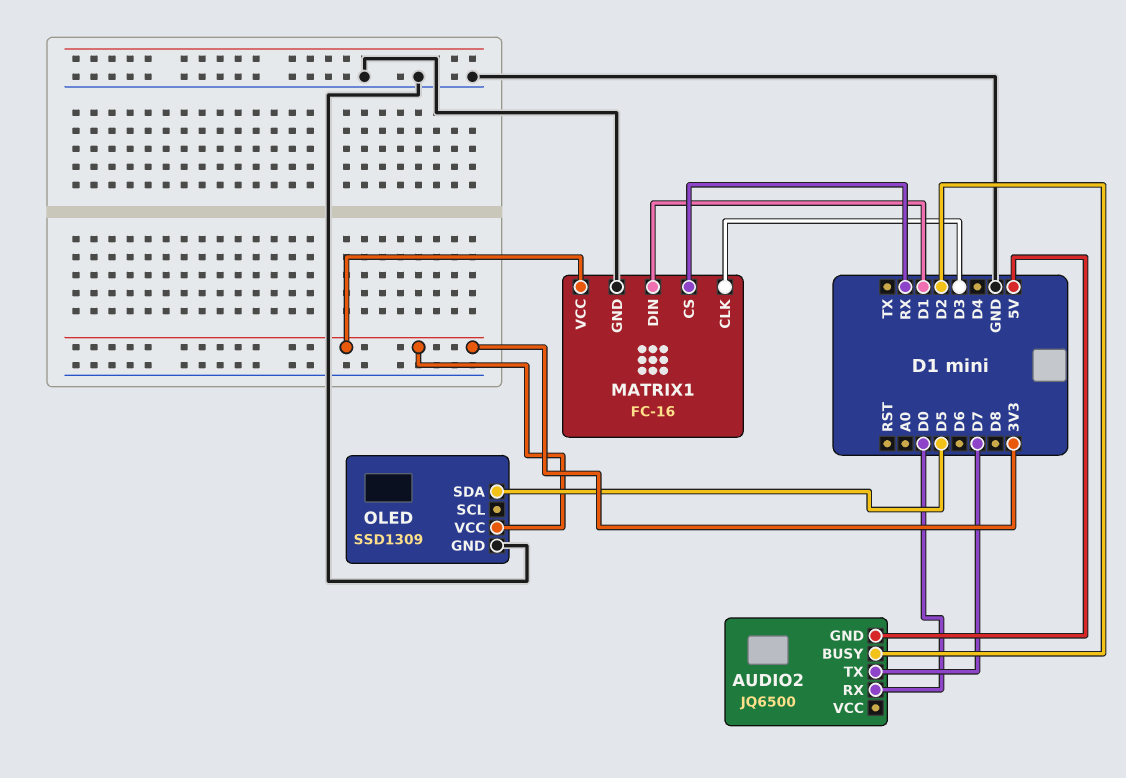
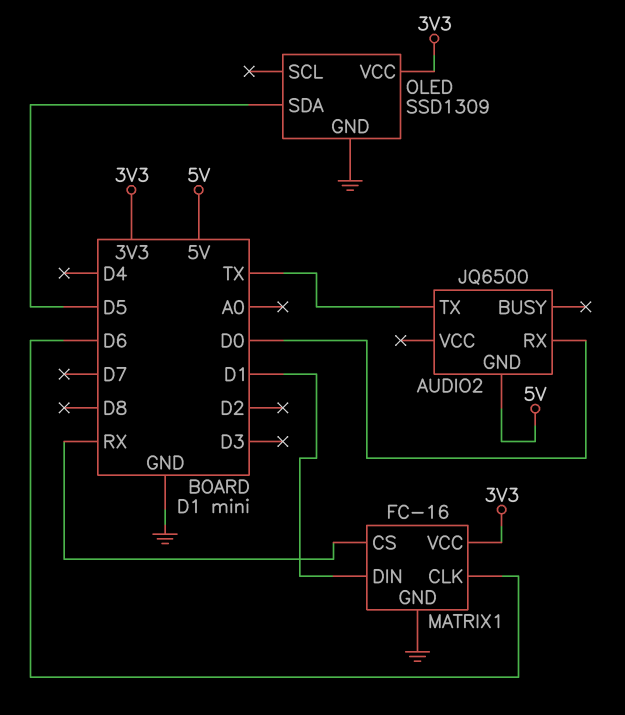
AUDIO2 pin BUSY: D2 -> none
AUDIO2 pin TX: D7 -> TX
MATRIX1 pin CLK: D3 -> D6

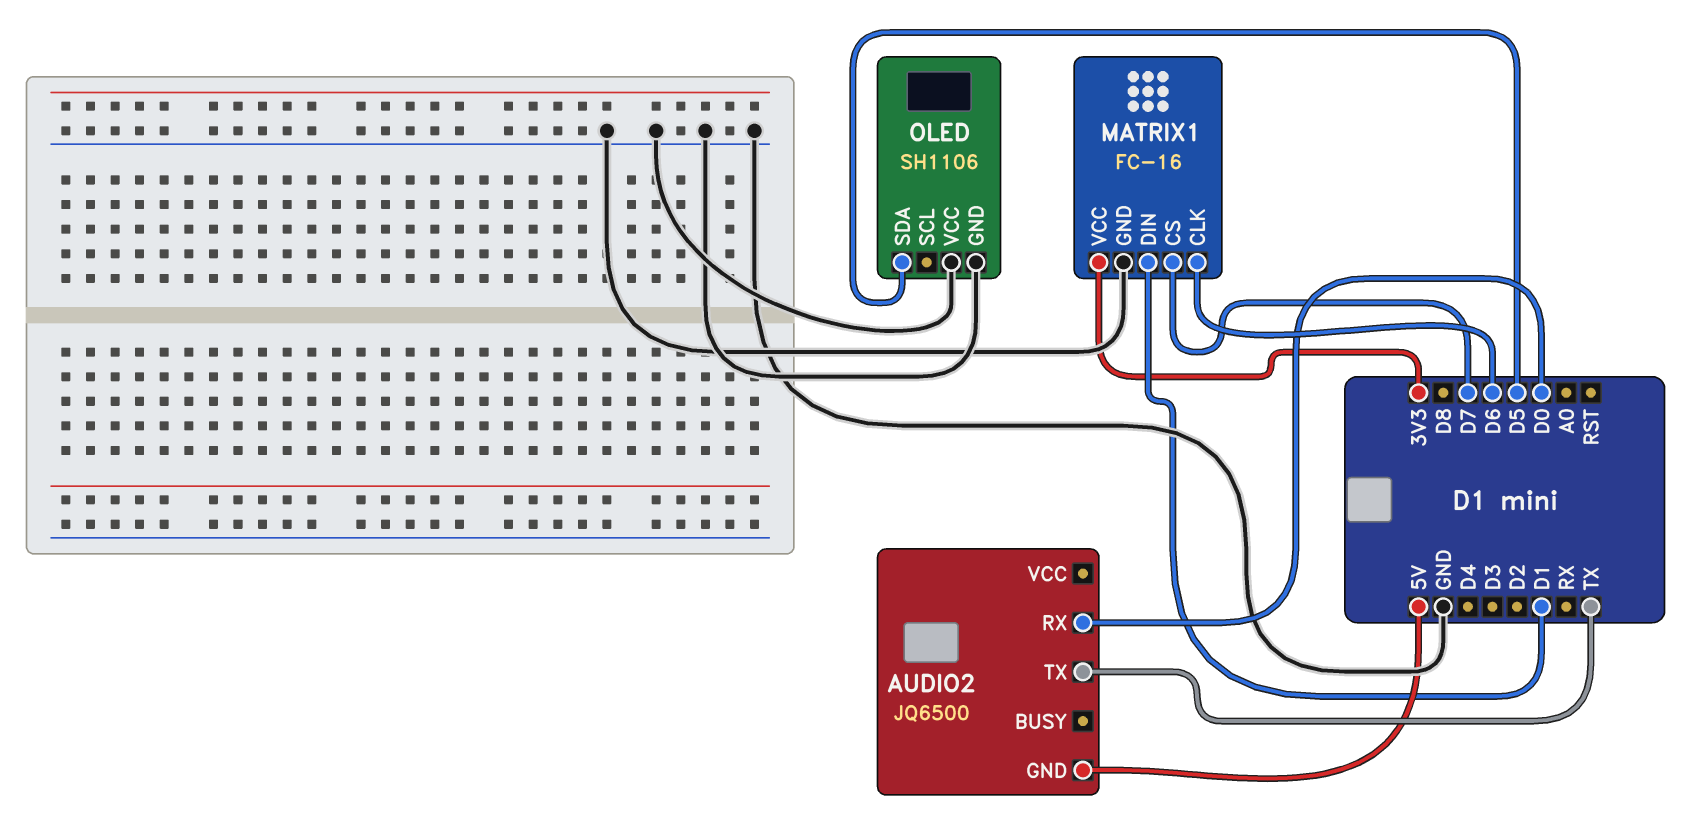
MATRIX1 pin CS: RX -> D7
OLED: SSD1309 -> SH1106
OLED pin VCC: 3V3 -> GND

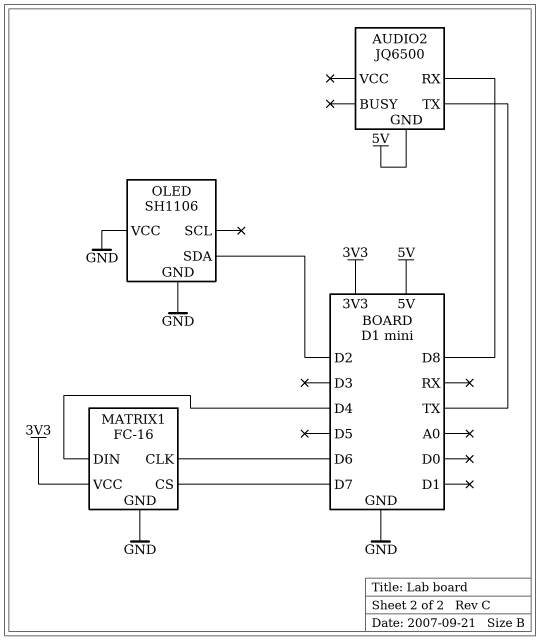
AUDIO2 pin RX: D0 -> D8
MATRIX1 pin DIN: D1 -> D4
OLED pin SDA: D5 -> D2

